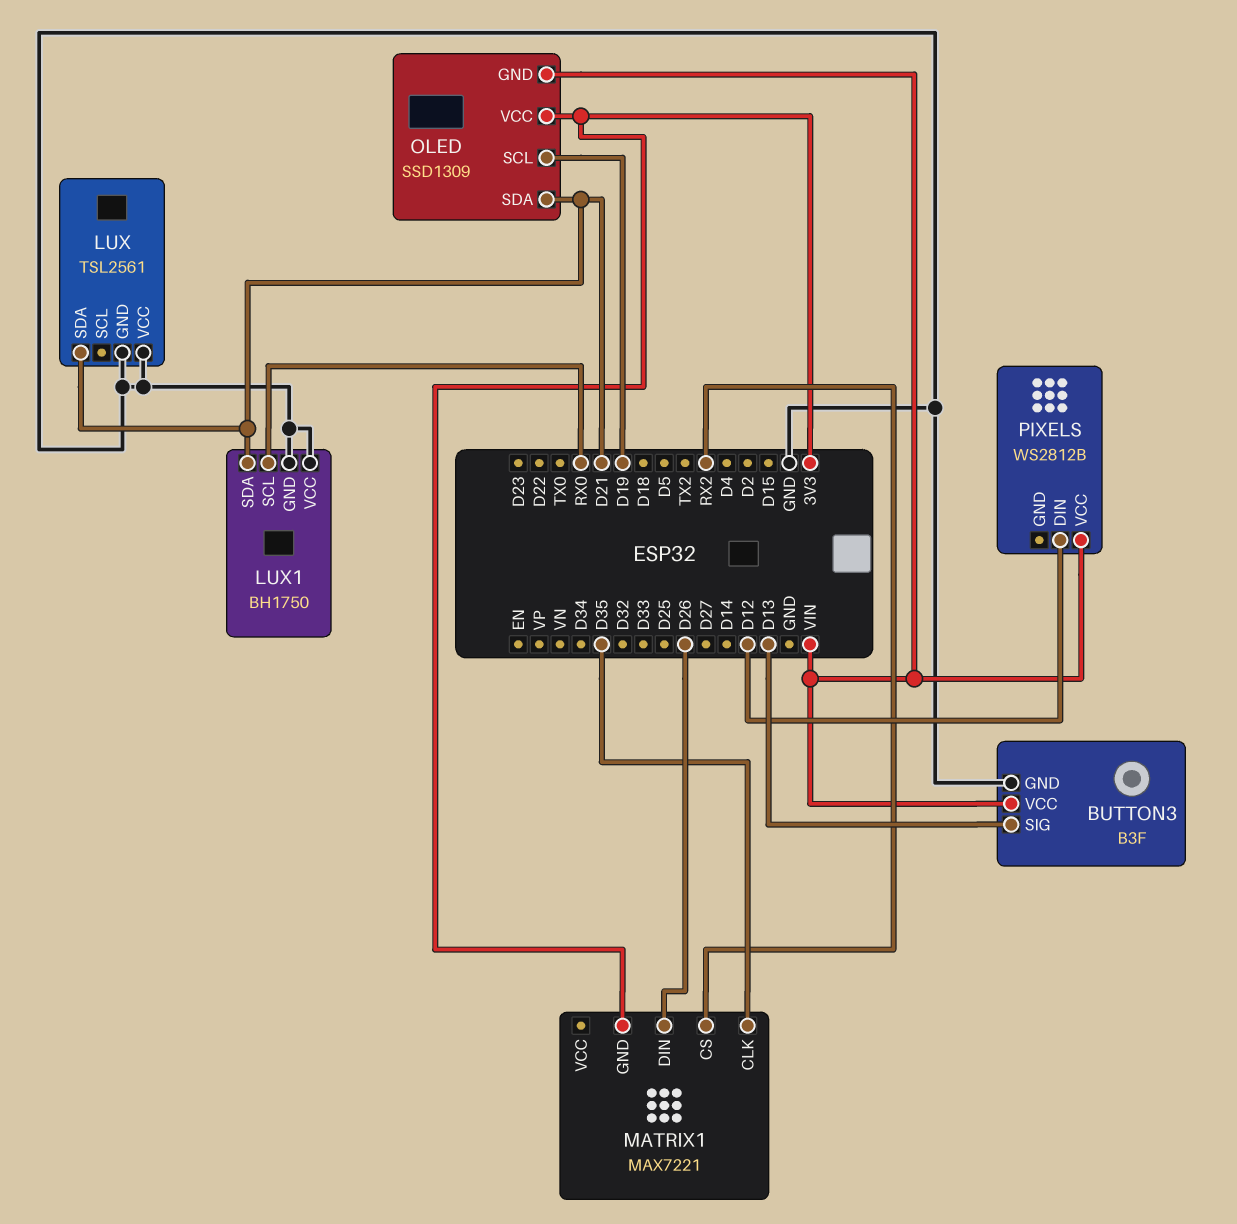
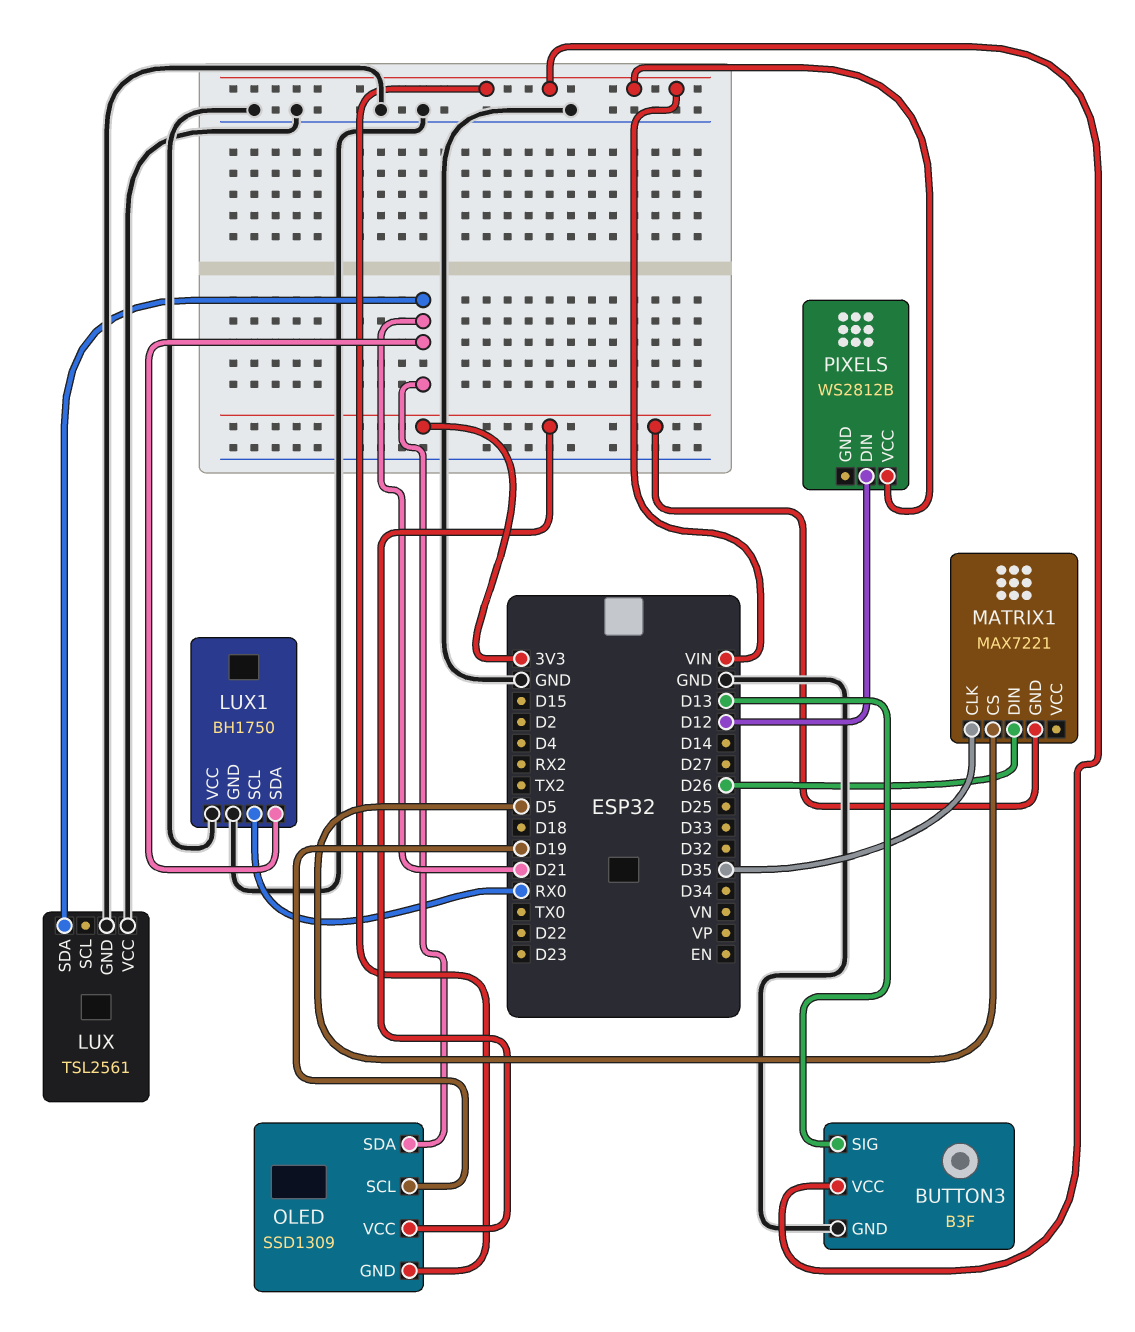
MATRIX1 pin CS: RX2 -> D5

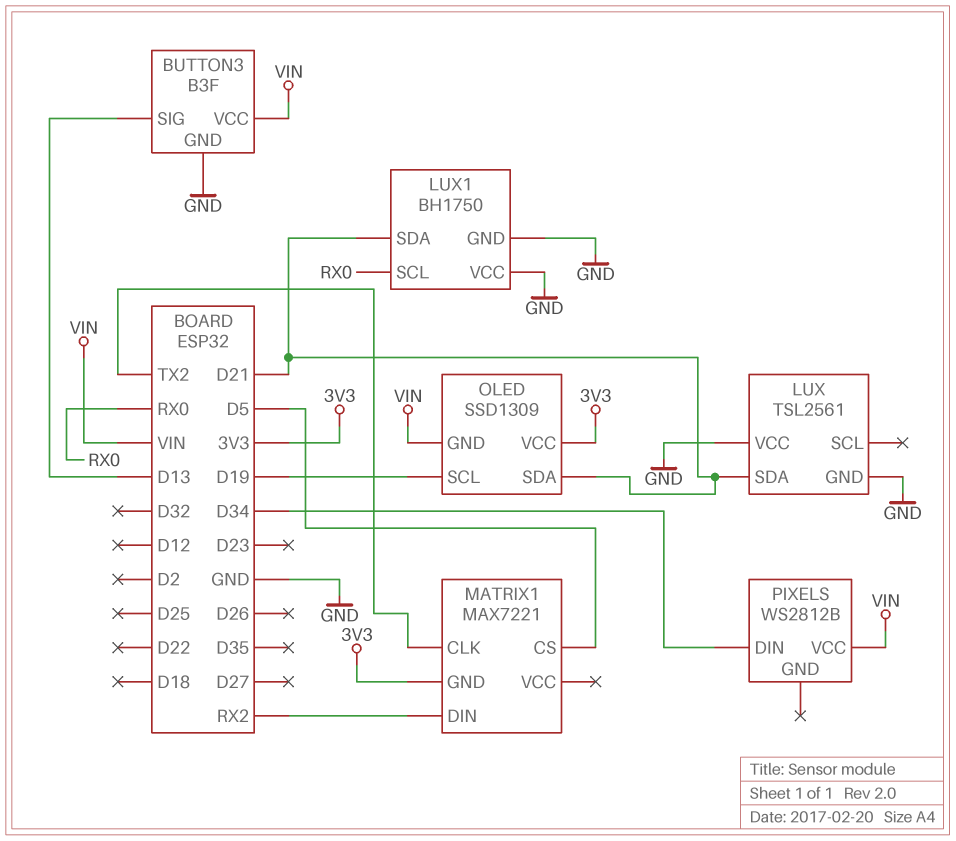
MATRIX1 pin CLK: D35 -> TX2
MATRIX1 pin DIN: D26 -> RX2
PIXELS pin DIN: D12 -> D34

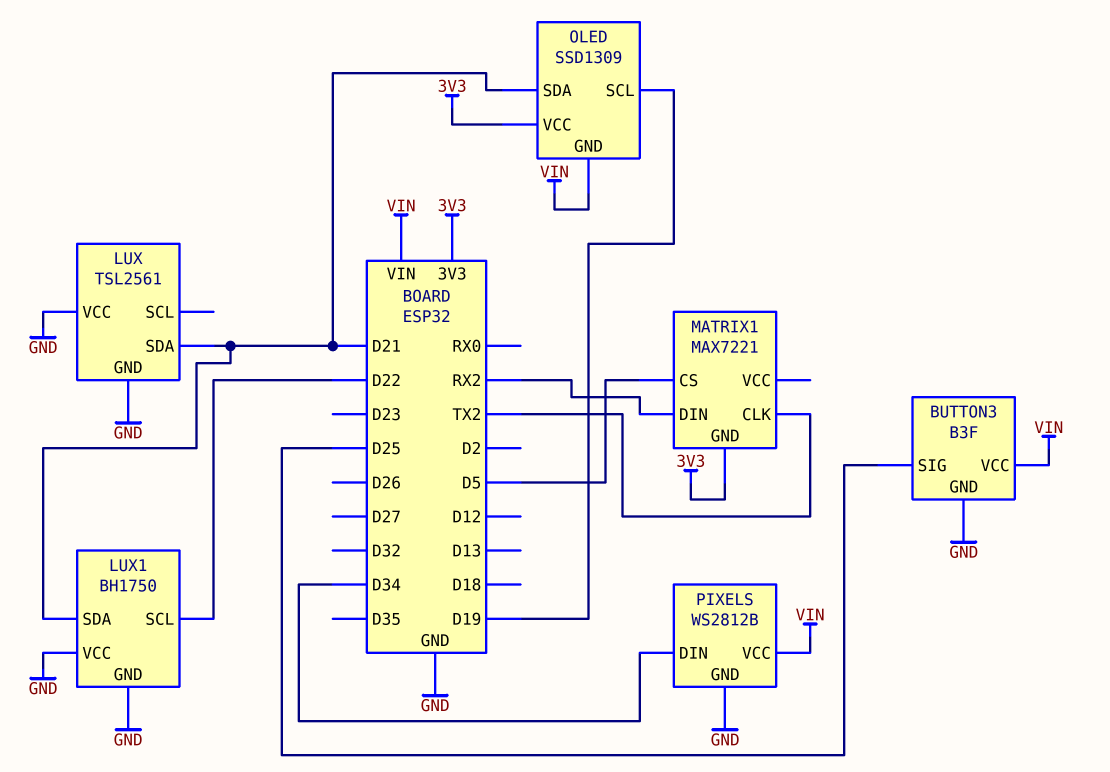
BUTTON3 pin SIG: D13 -> D25
LUX1 pin SCL: RX0 -> D22
PIXELS pin GND: none -> GND

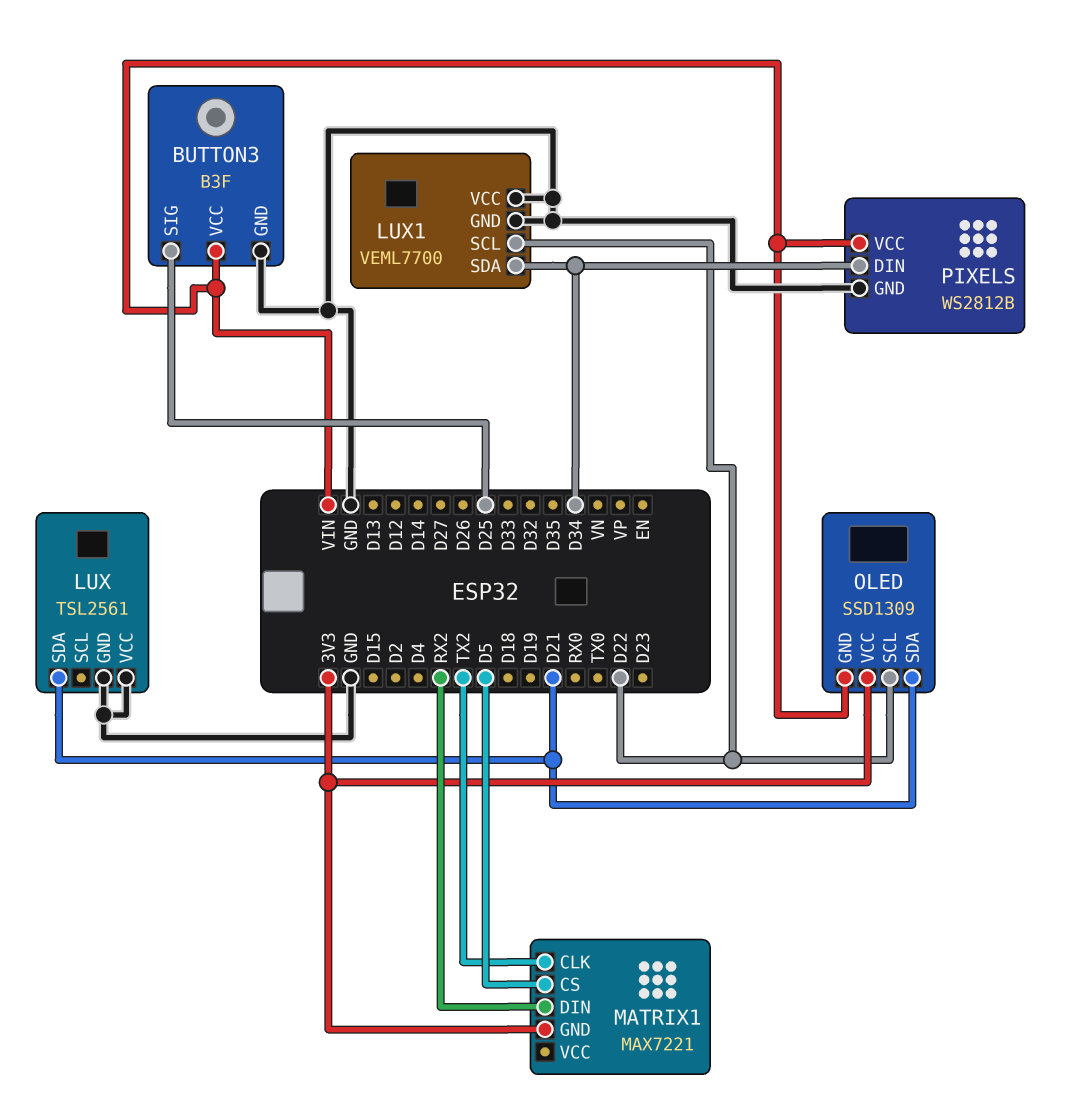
LUX1: BH1750 -> VEML7700
LUX1 pin SDA: D21 -> D34
OLED pin SCL: D19 -> D22

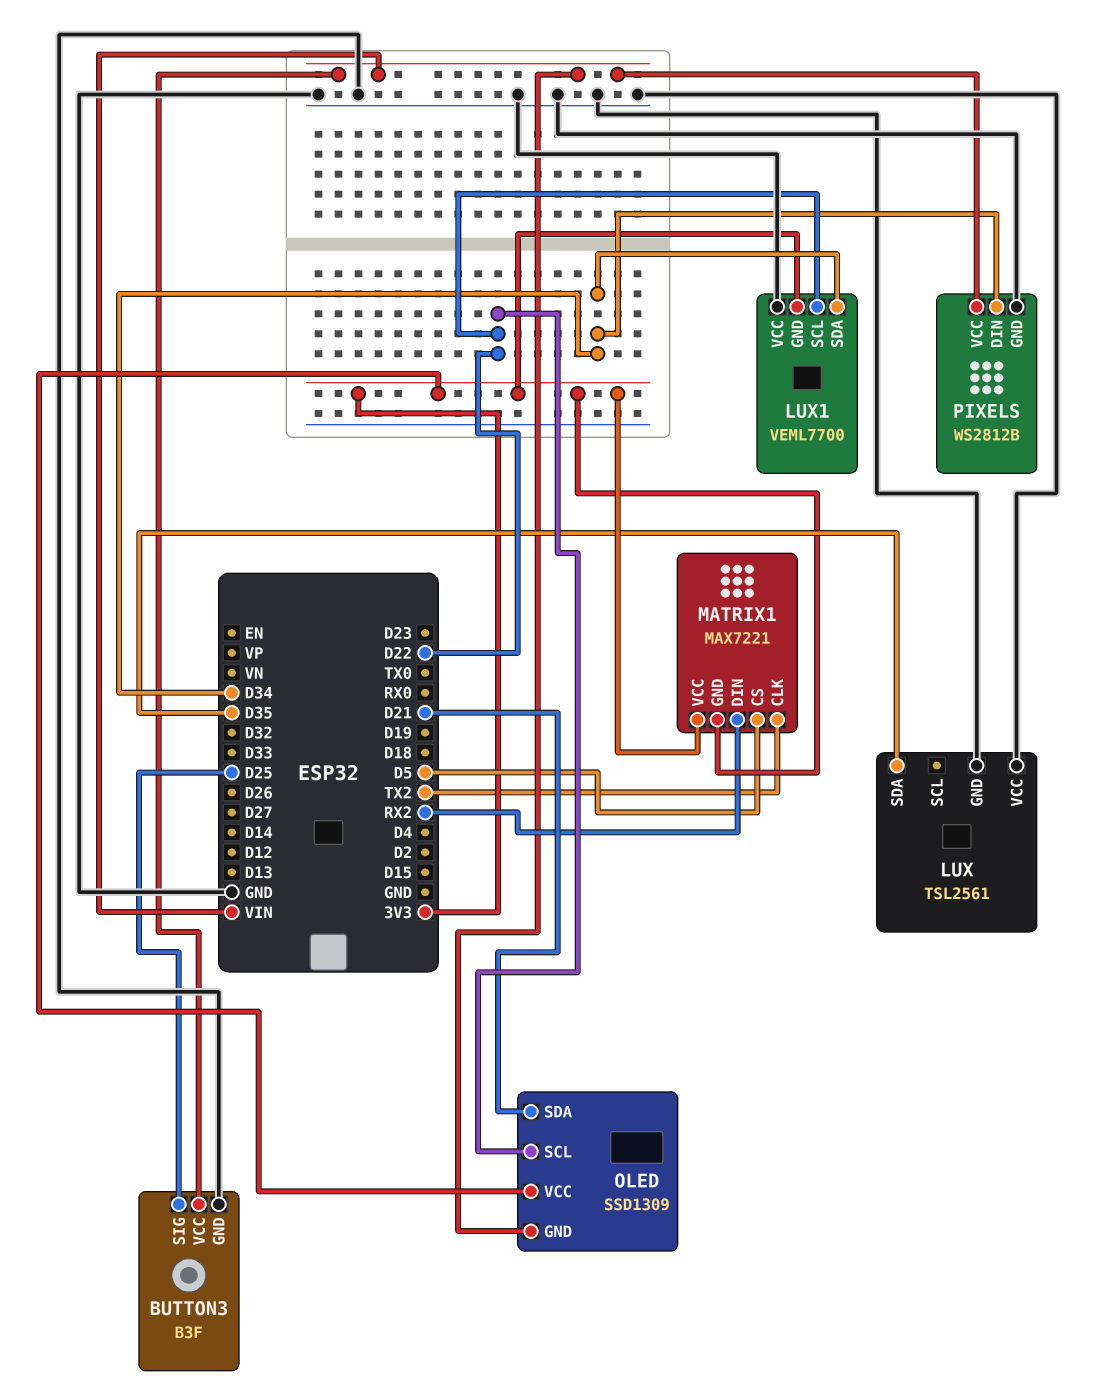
LUX pin SDA: D21 -> D35
LUX1 pin GND: GND -> 3V3
MATRIX1 pin VCC: none -> 3V3

